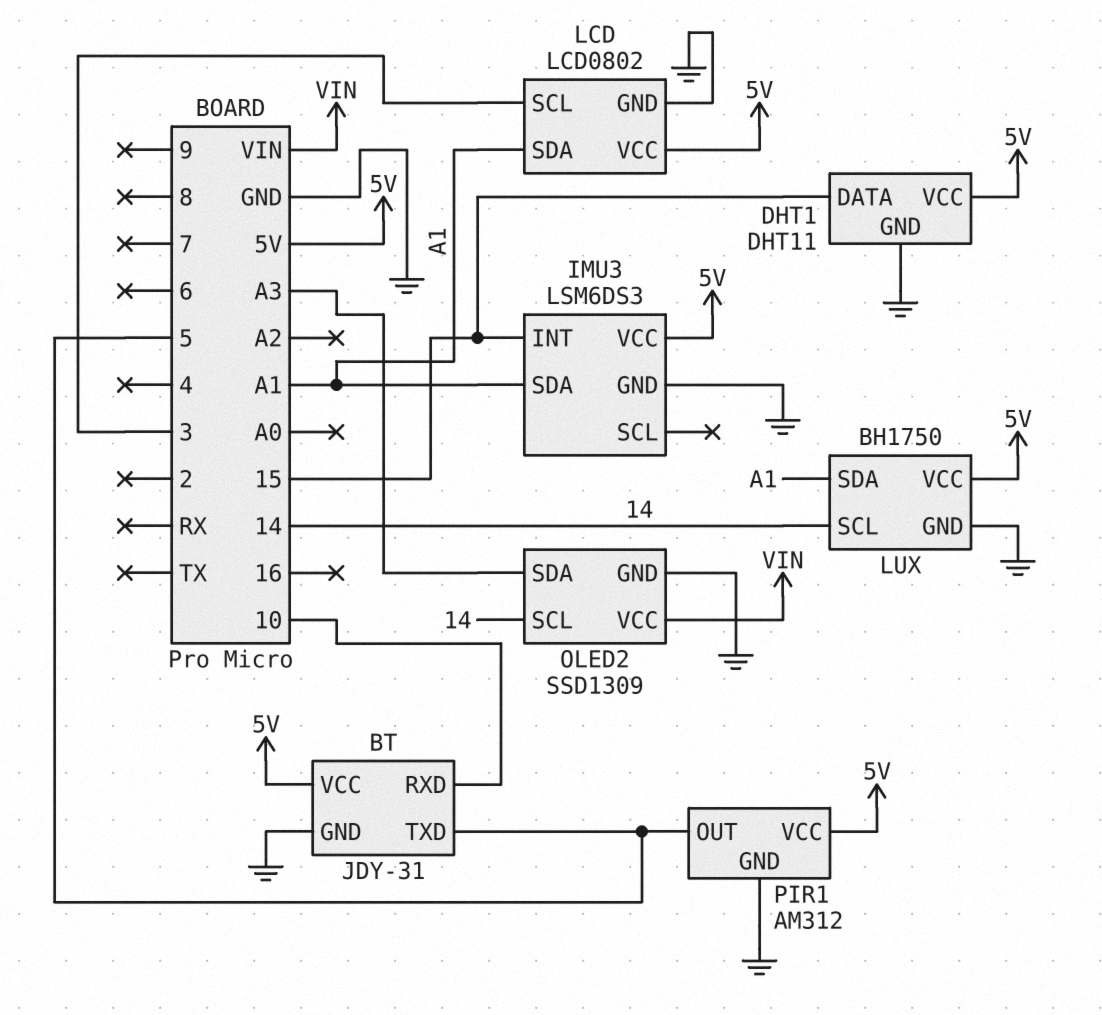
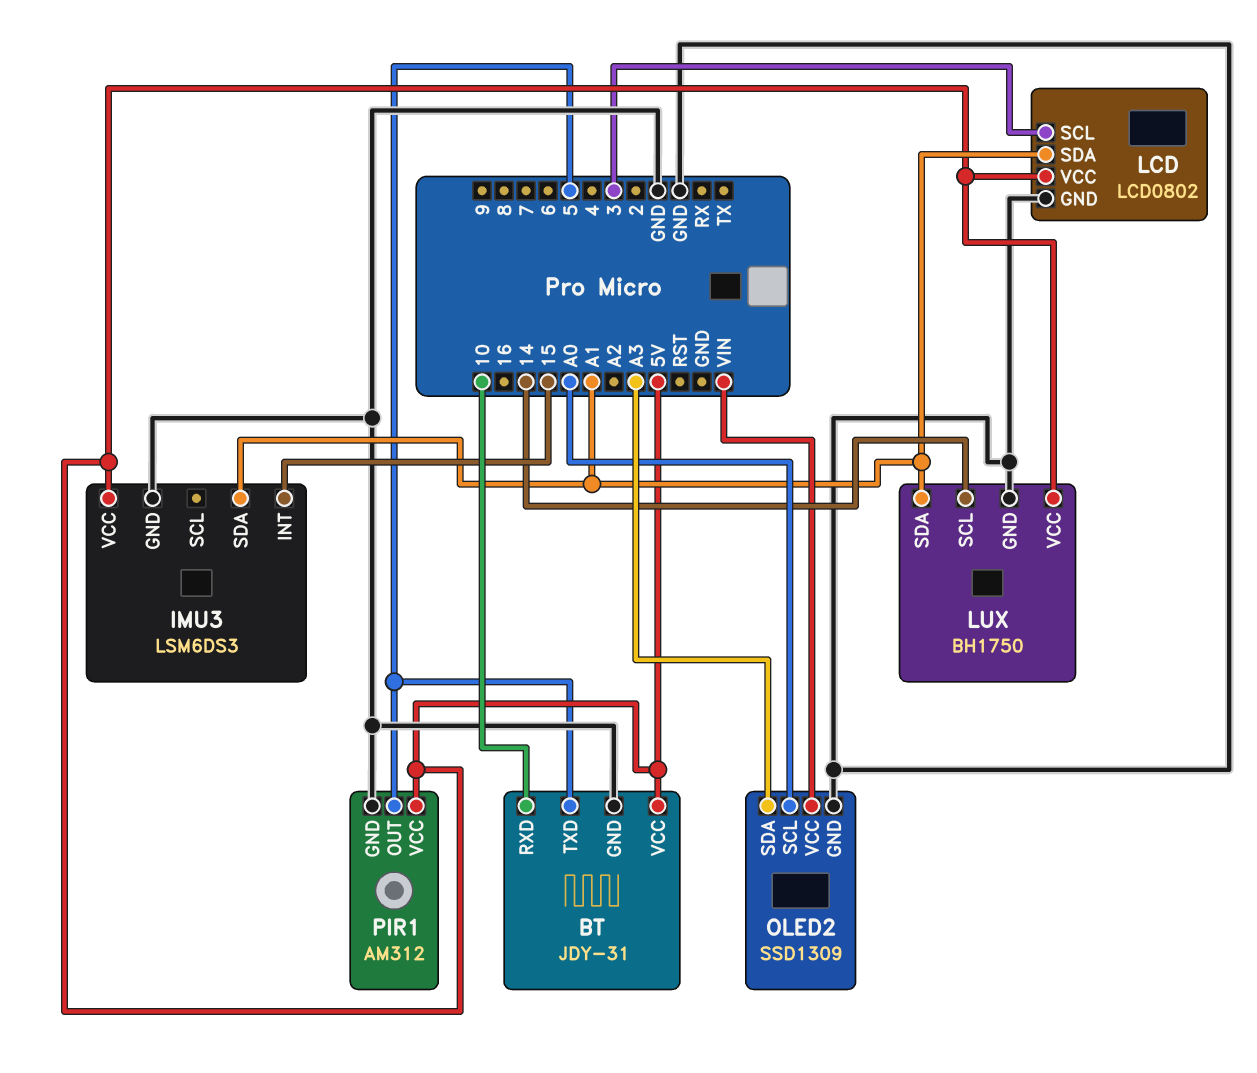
DHT1: DHT11 -> none
DHT1 pin DATA: 15 -> none
DHT1 pin GND: GND -> none
DHT1 pin VCC: 5V -> none
OLED2 pin SCL: 14 -> A0

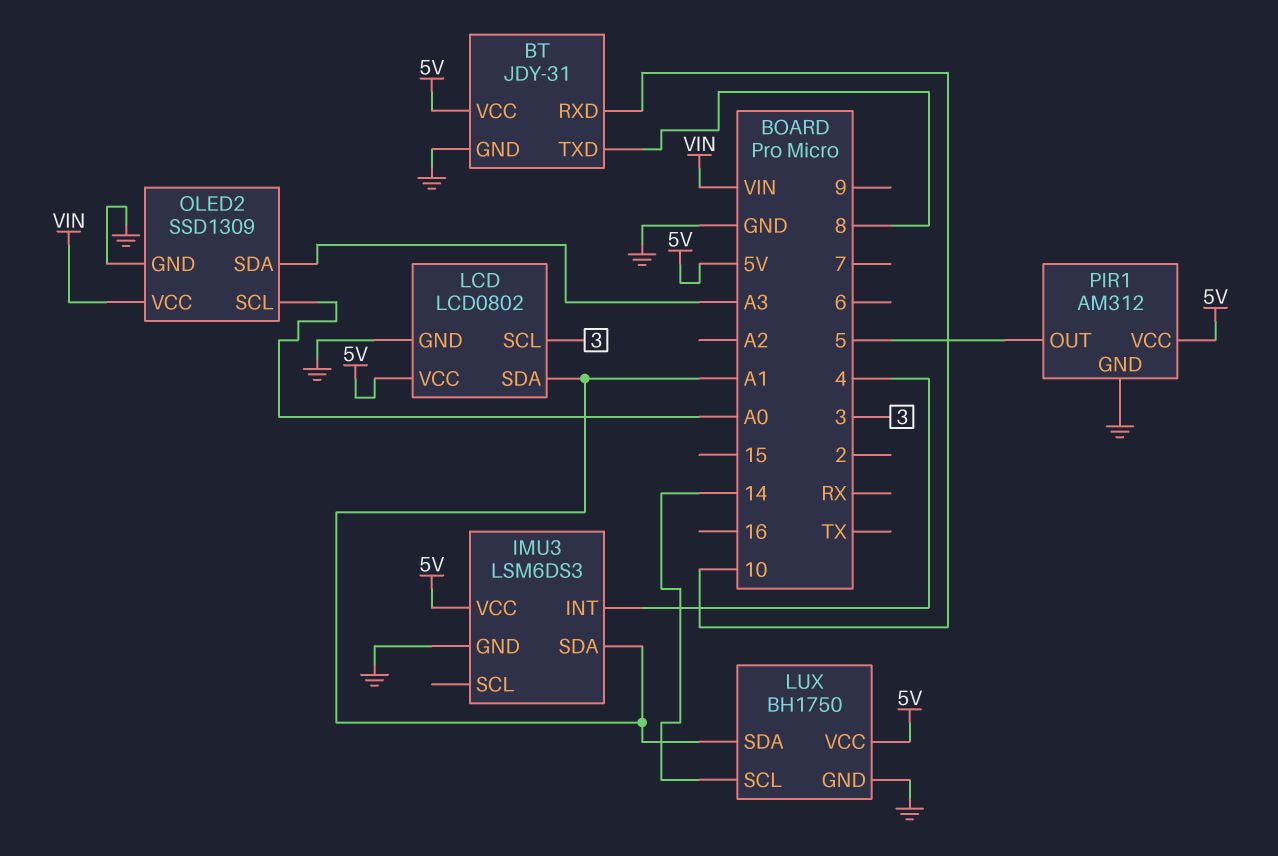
BT pin TXD: 5 -> 8
IMU3 pin INT: 15 -> 4

